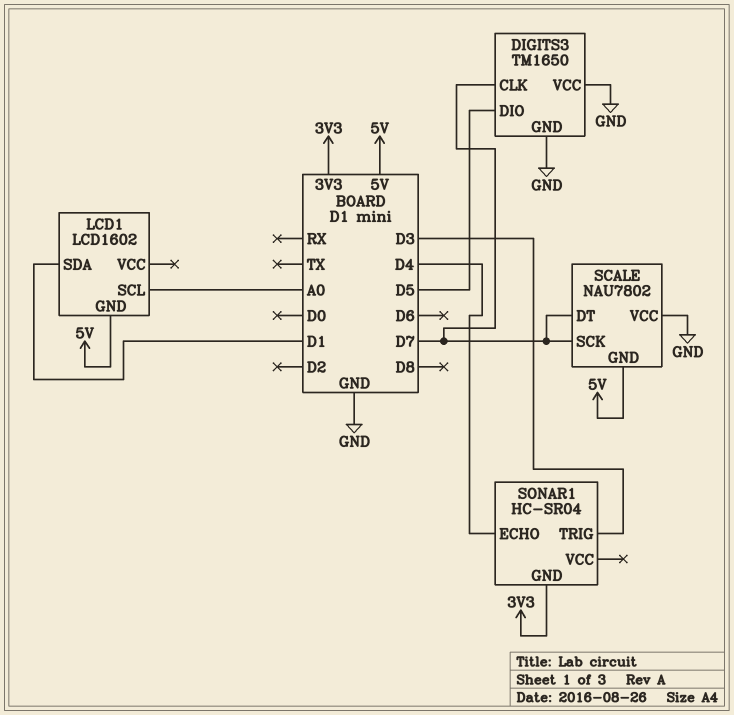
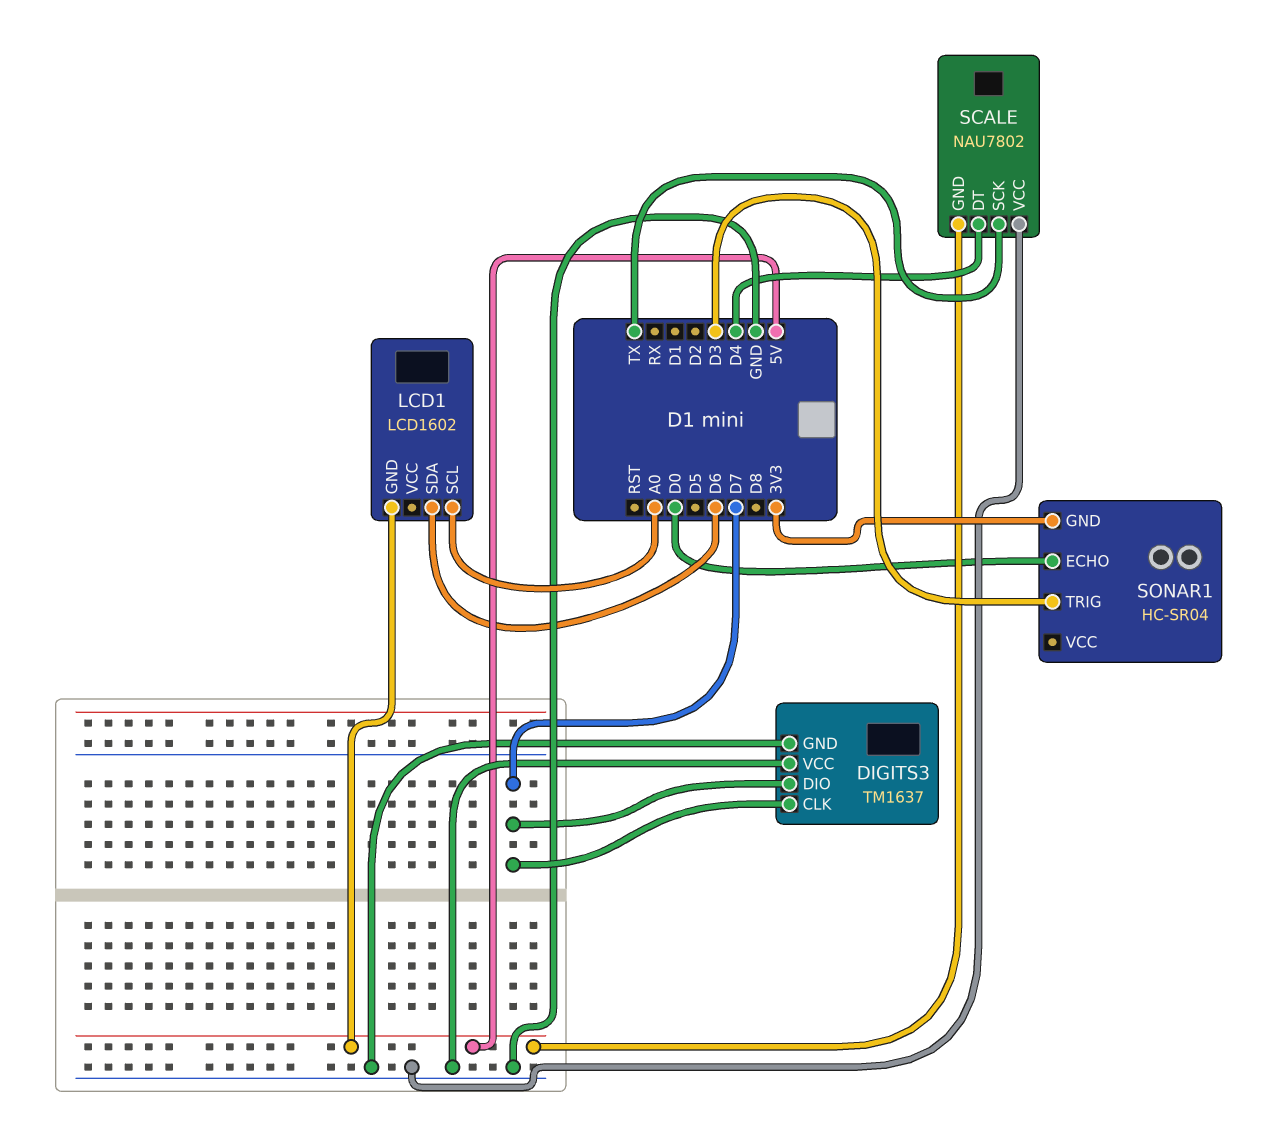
DIGITS3: TM1650 -> TM1637
DIGITS3 pin DIO: D5 -> D7
LCD1 pin SDA: D1 -> D6
SCALE pin DT: D7 -> D4
SCALE pin SCK: D7 -> TX
SONAR1 pin ECHO: D4 -> D0

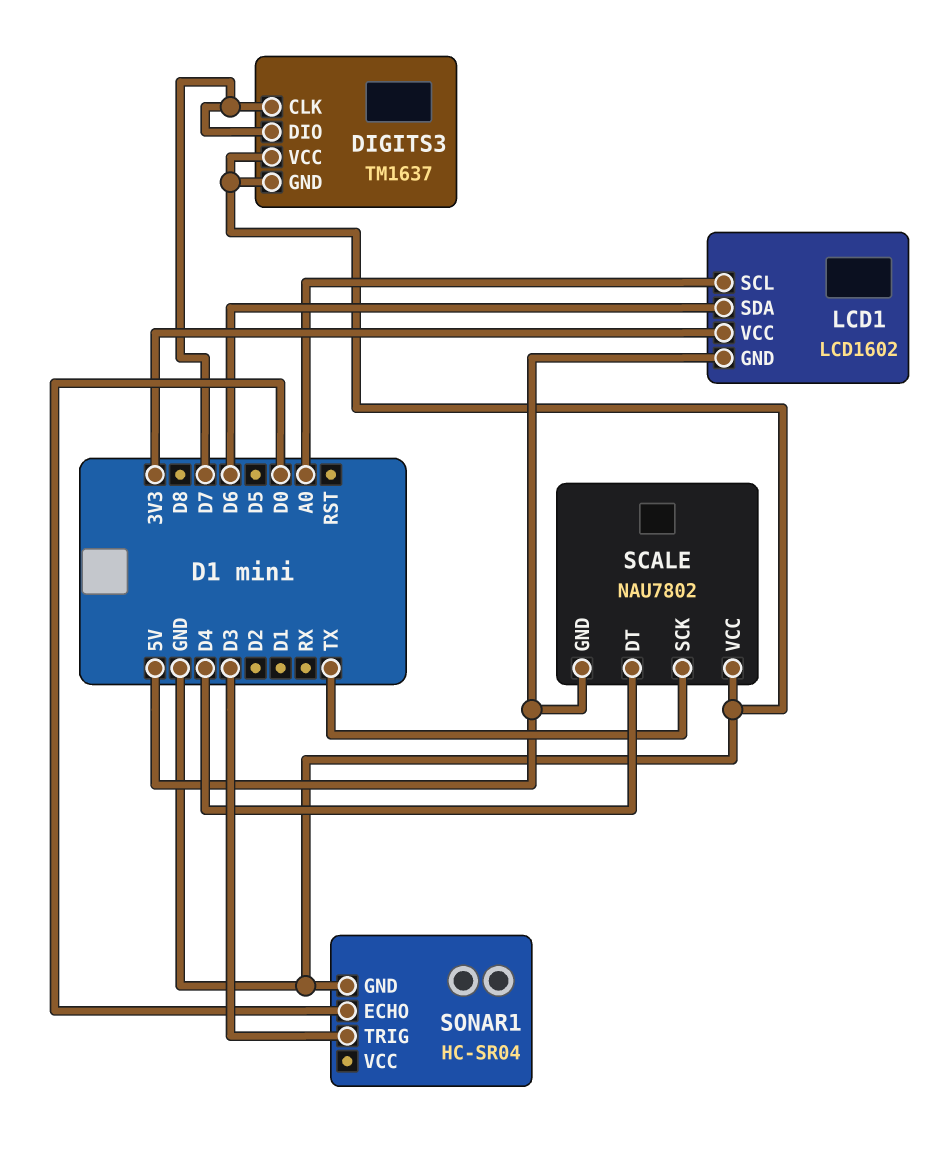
LCD1 pin VCC: none -> 3V3
SONAR1 pin GND: 3V3 -> GND

